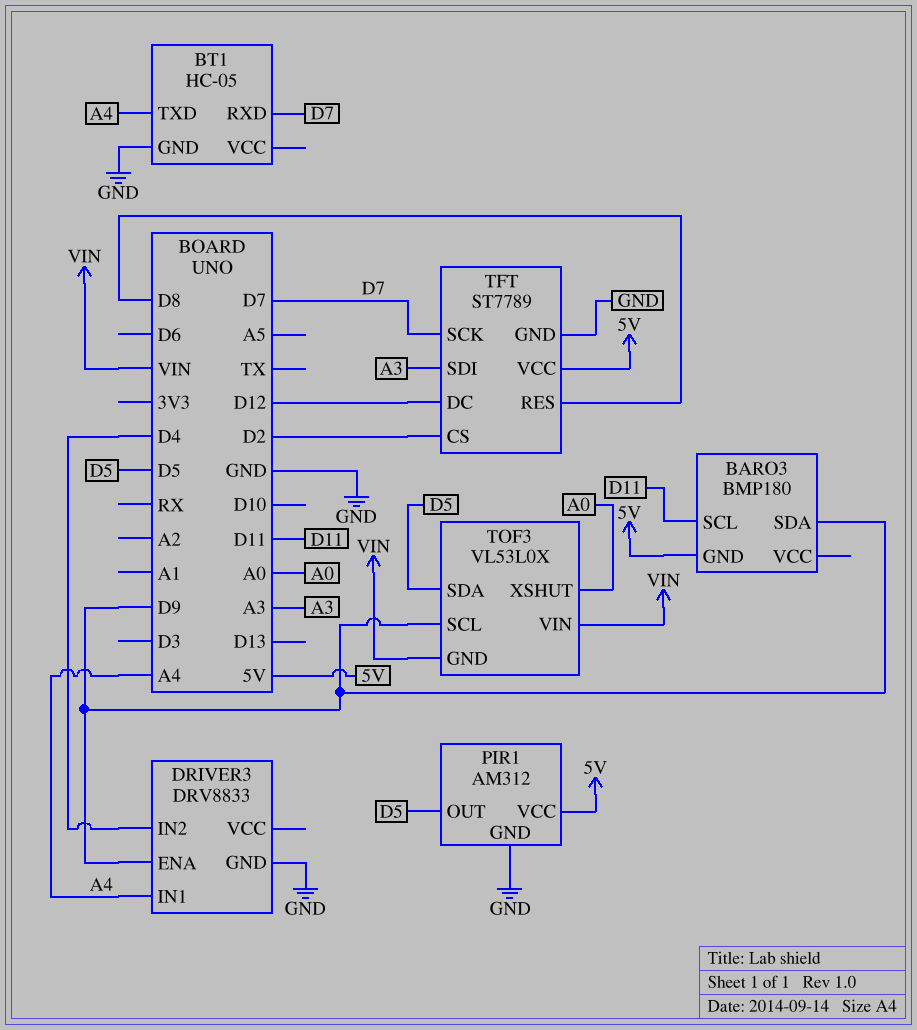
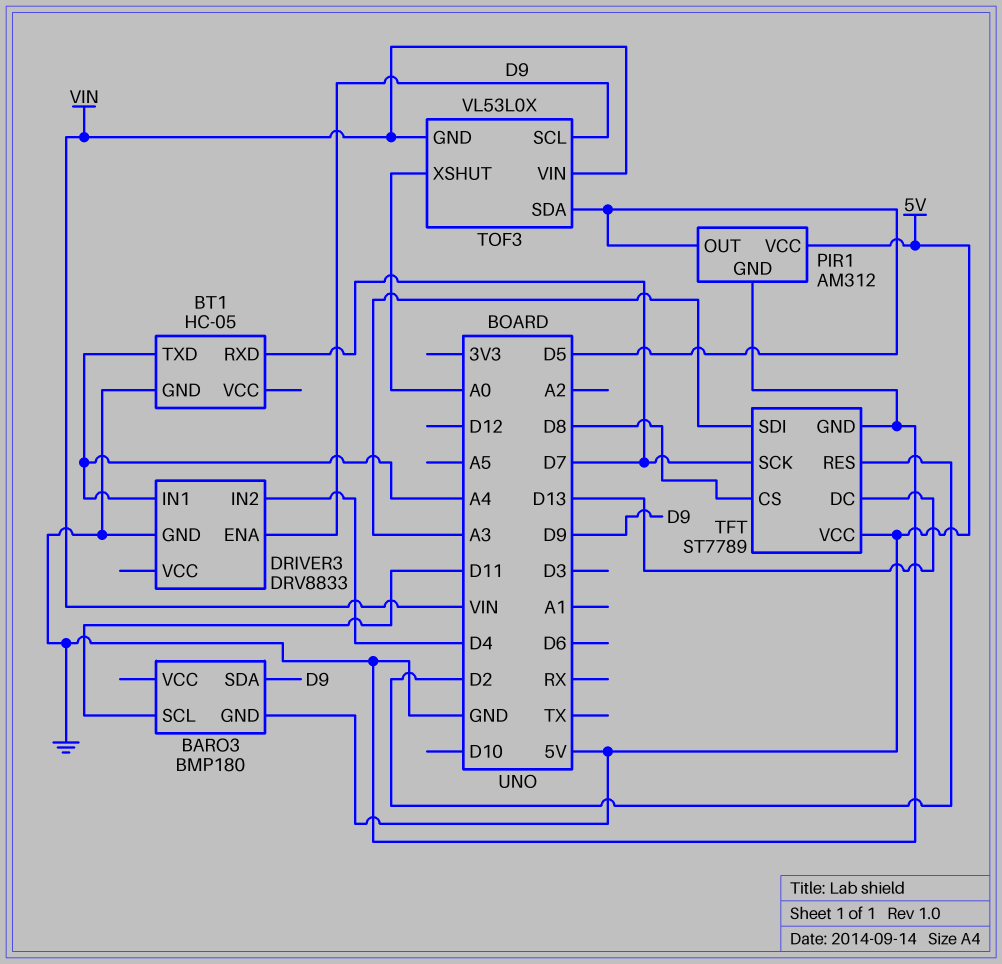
TFT pin CS: D2 -> D8
TFT pin DC: D12 -> D13
TFT pin RES: D8 -> D2

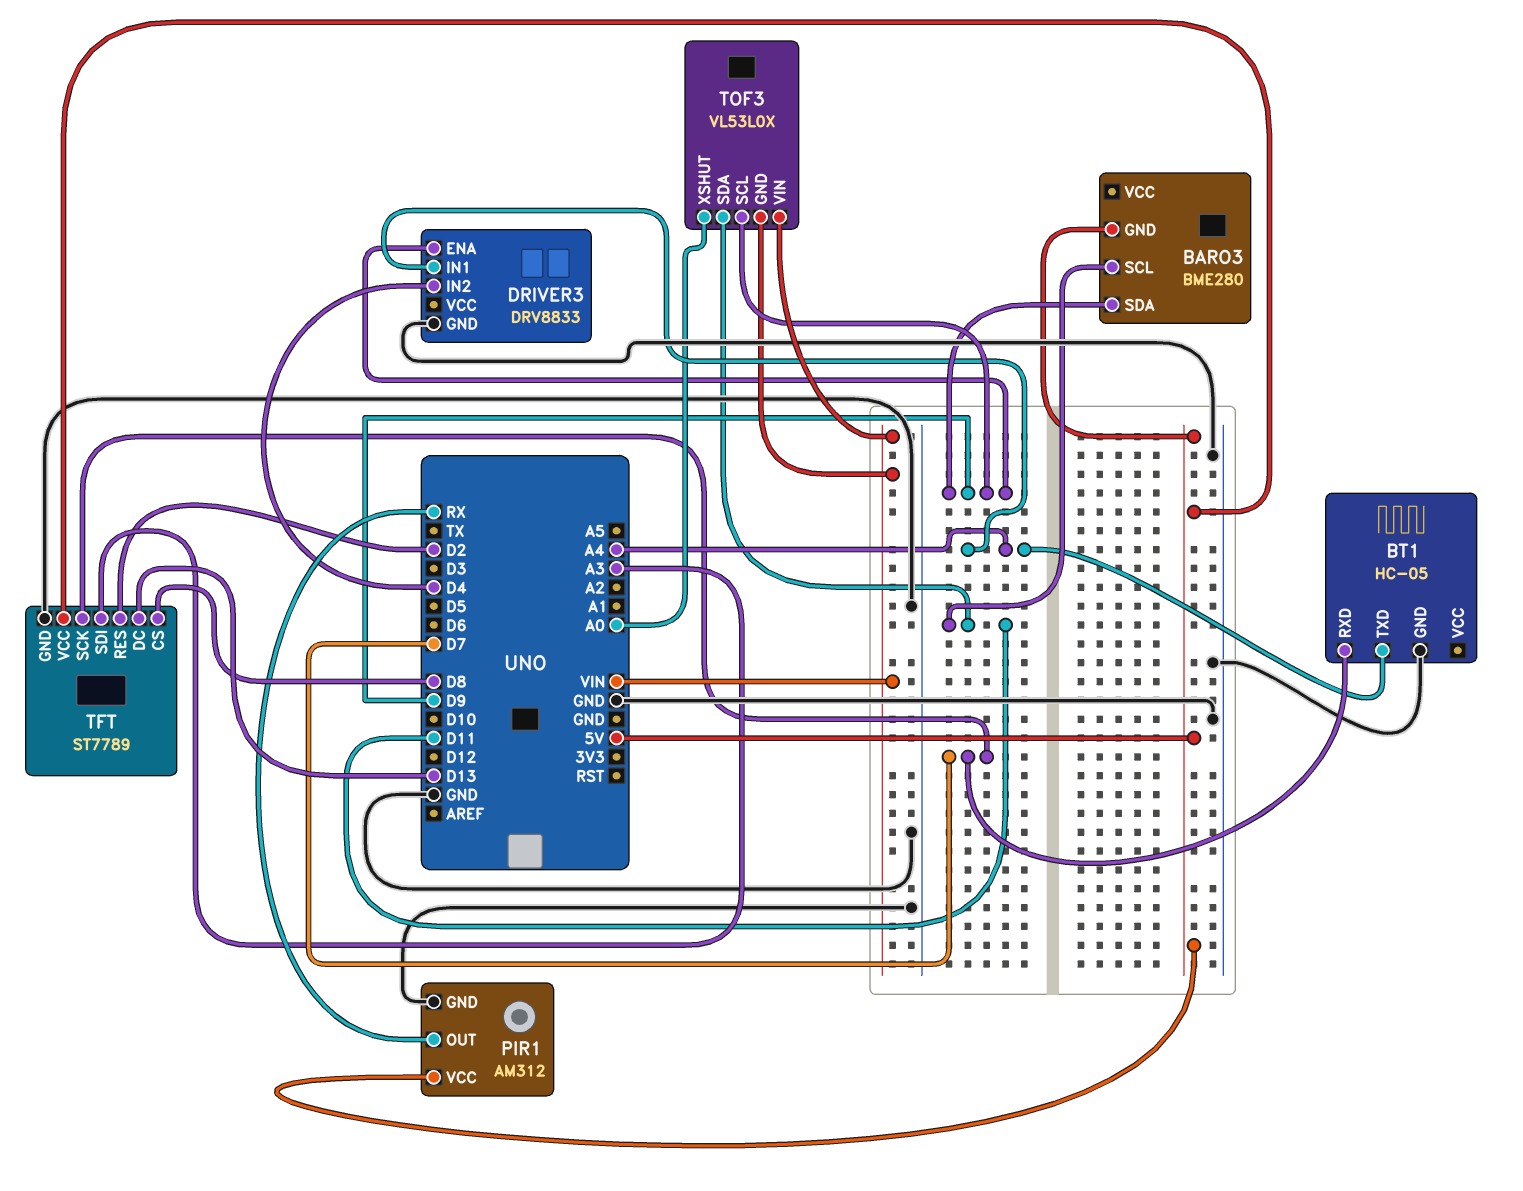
BARO3: BMP180 -> BME280
PIR1 pin OUT: D5 -> RX
TOF3 pin SDA: D5 -> D11

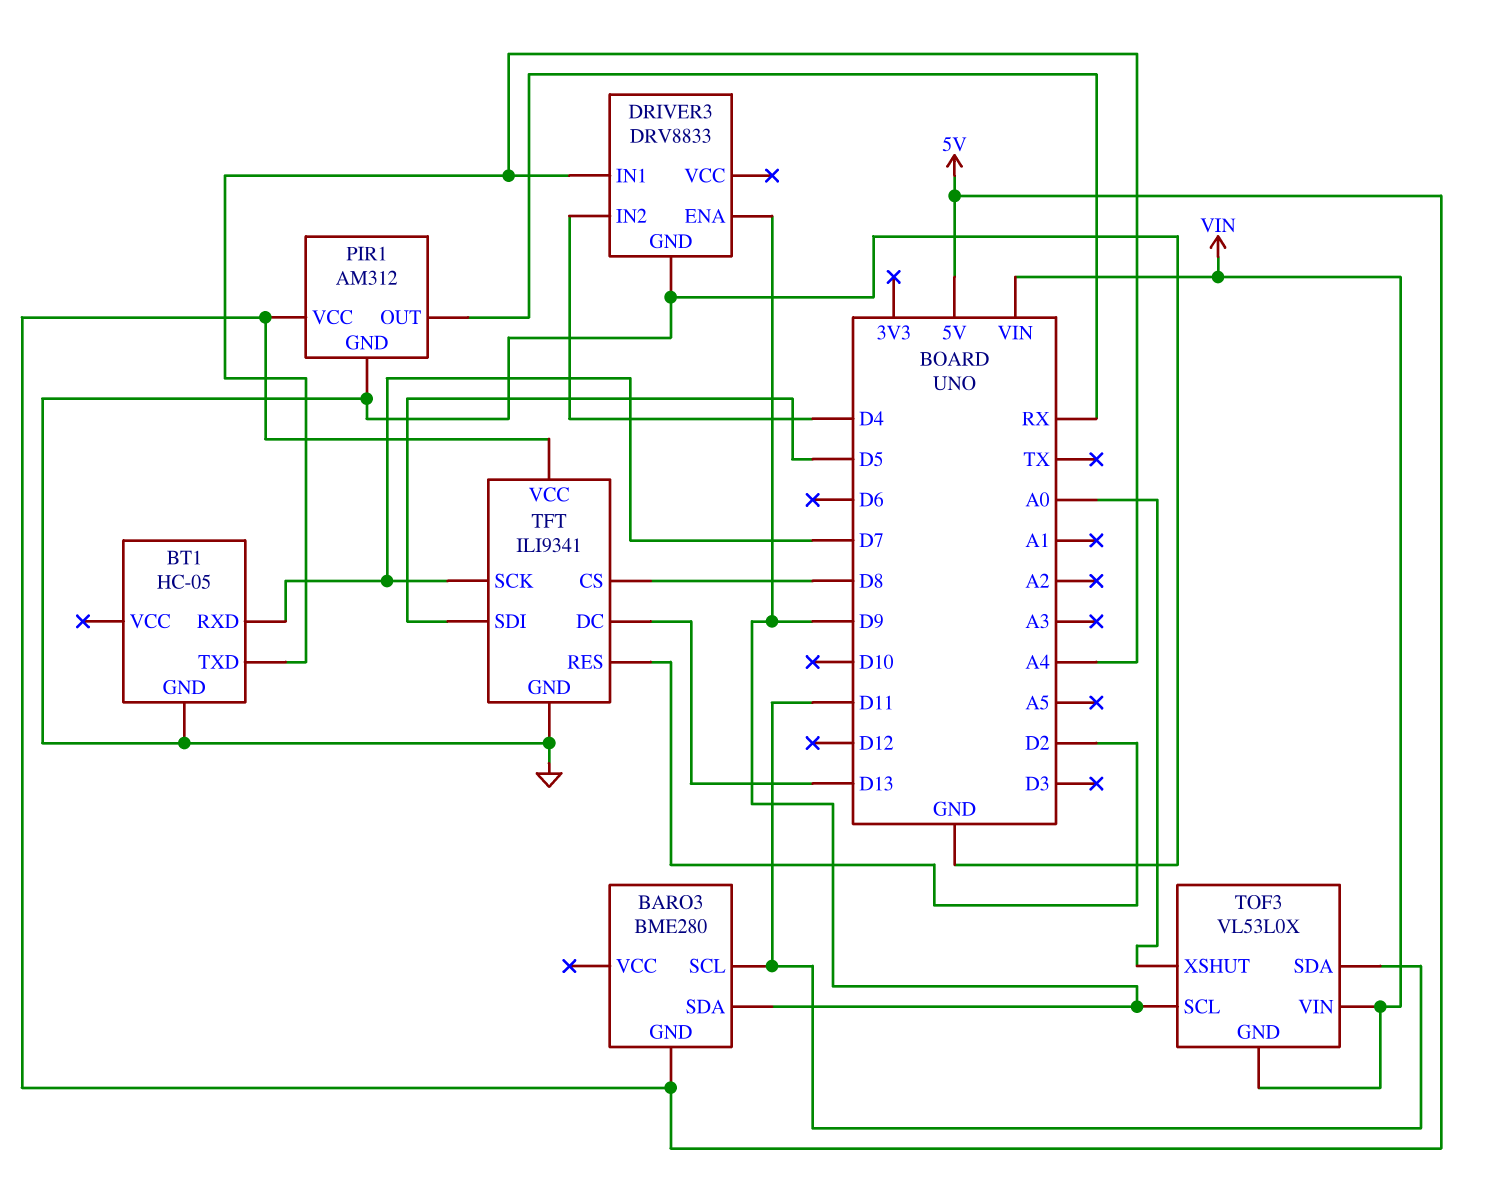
TFT: ST7789 -> ILI9341
TFT pin SDI: A3 -> D5

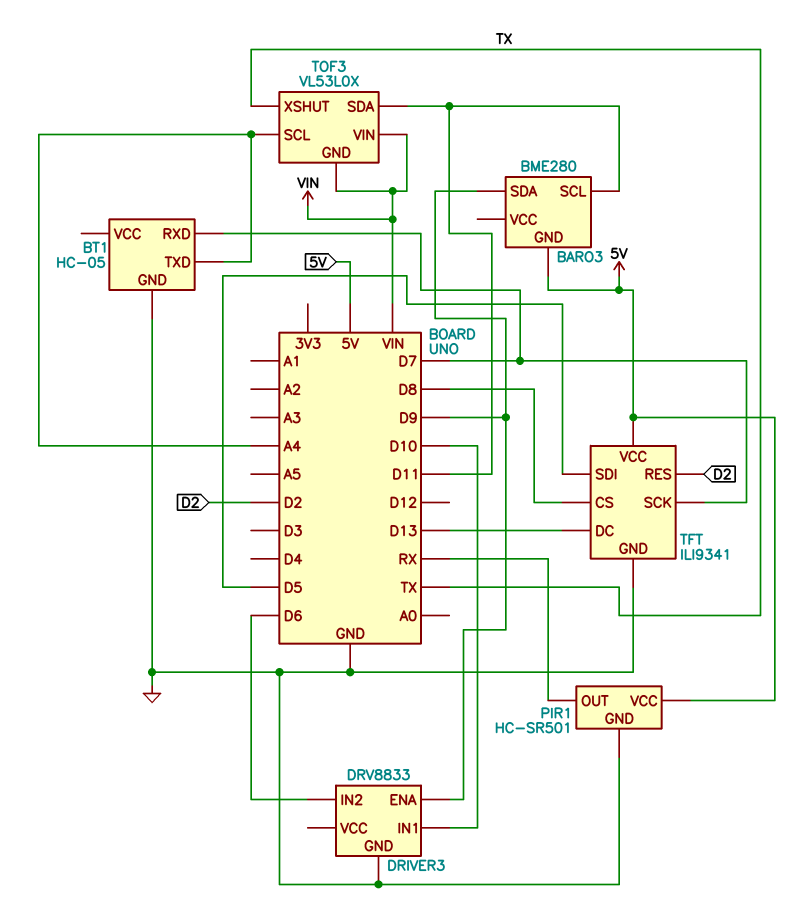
DRIVER3 pin IN1: A4 -> D10
DRIVER3 pin IN2: D4 -> D6
PIR1: AM312 -> HC-SR501
TOF3 pin SCL: D9 -> A4
TOF3 pin XSHUT: A0 -> TX

